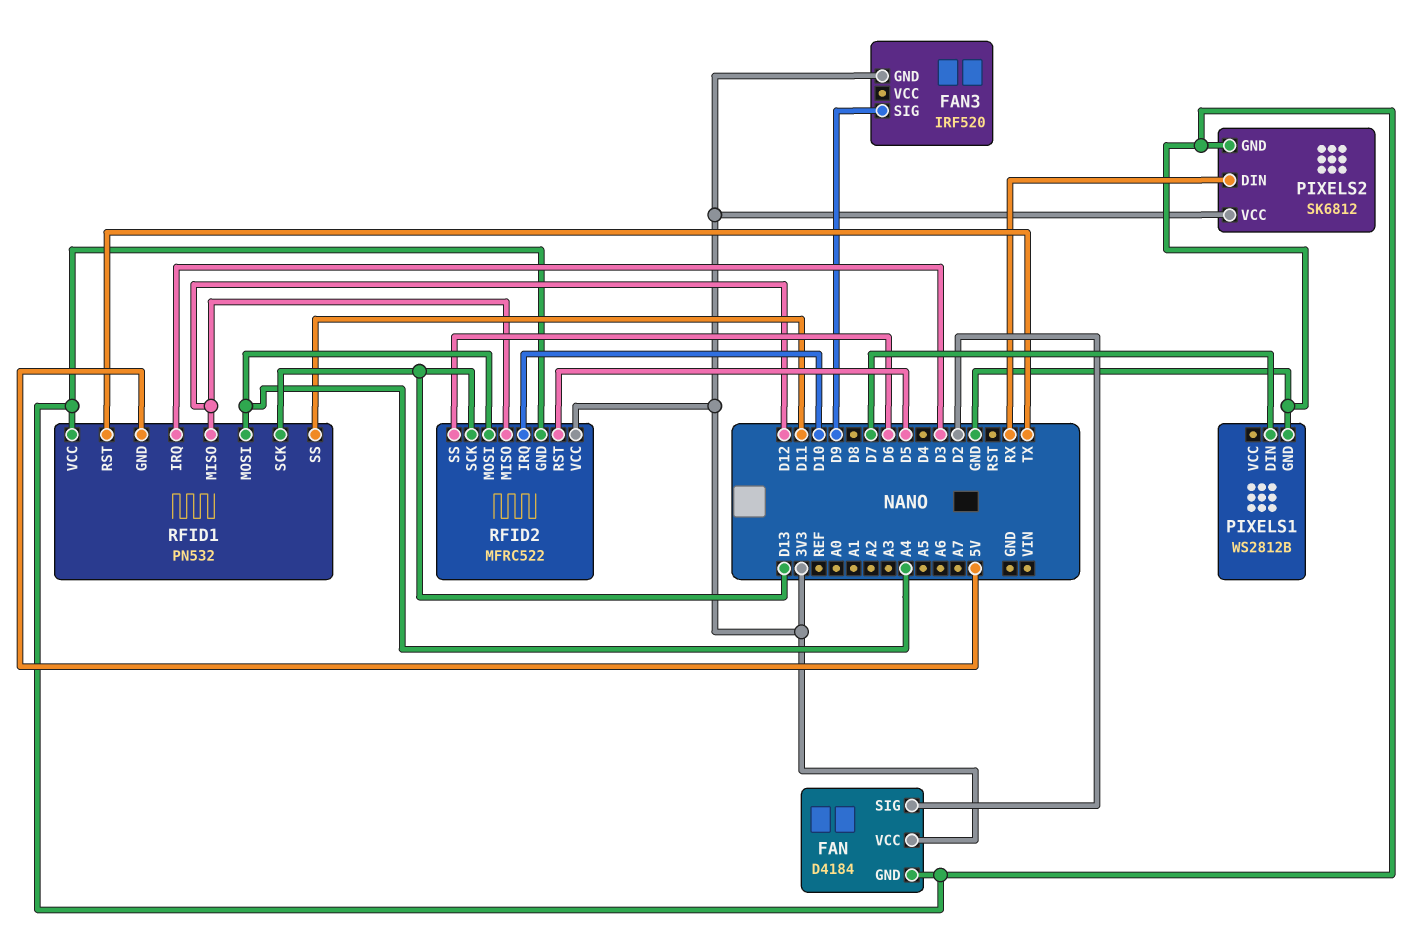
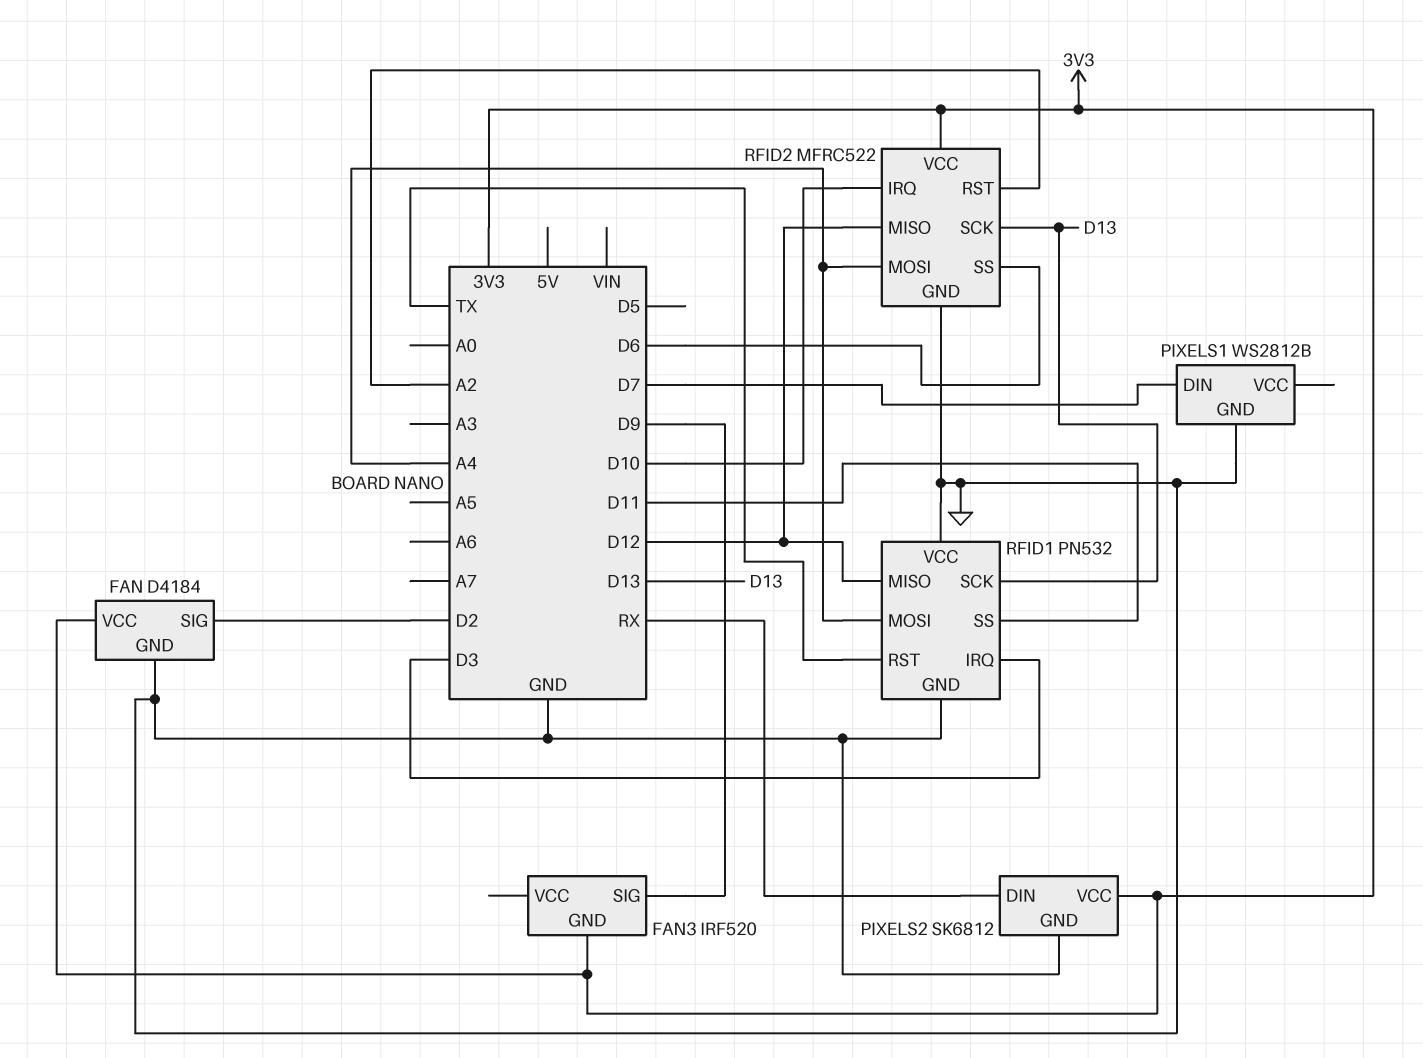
RFID1 pin GND: 5V -> GND
RFID2 pin RST: D5 -> A2

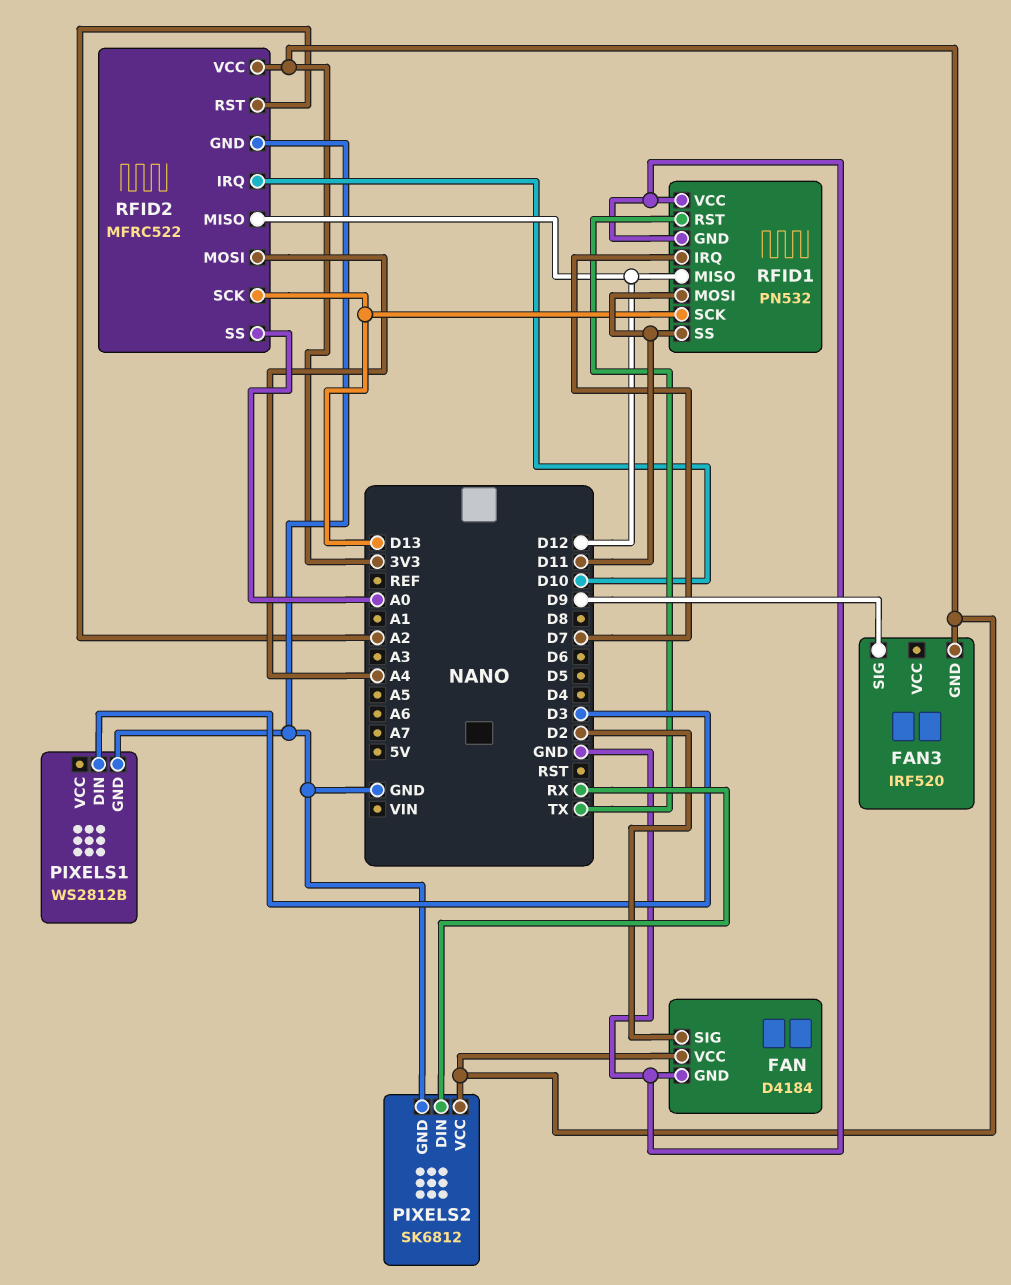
PIXELS1 pin DIN: D7 -> D3
RFID1 pin IRQ: D3 -> D7
RFID1 pin MOSI: A4 -> D11
RFID2 pin SS: D6 -> A0

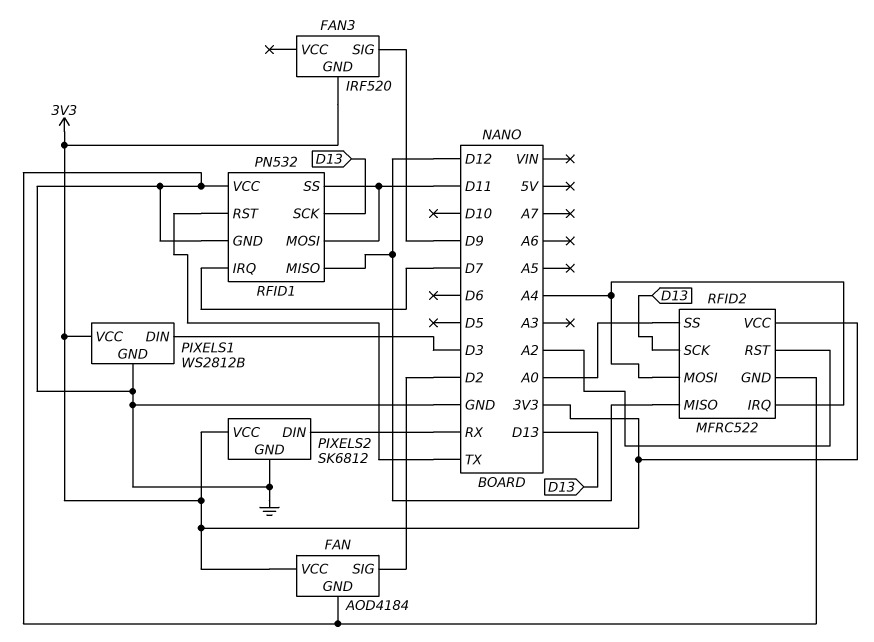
FAN: D4184 -> AOD4184
PIXELS1 pin VCC: none -> 3V3
RFID2 pin IRQ: D10 -> A4

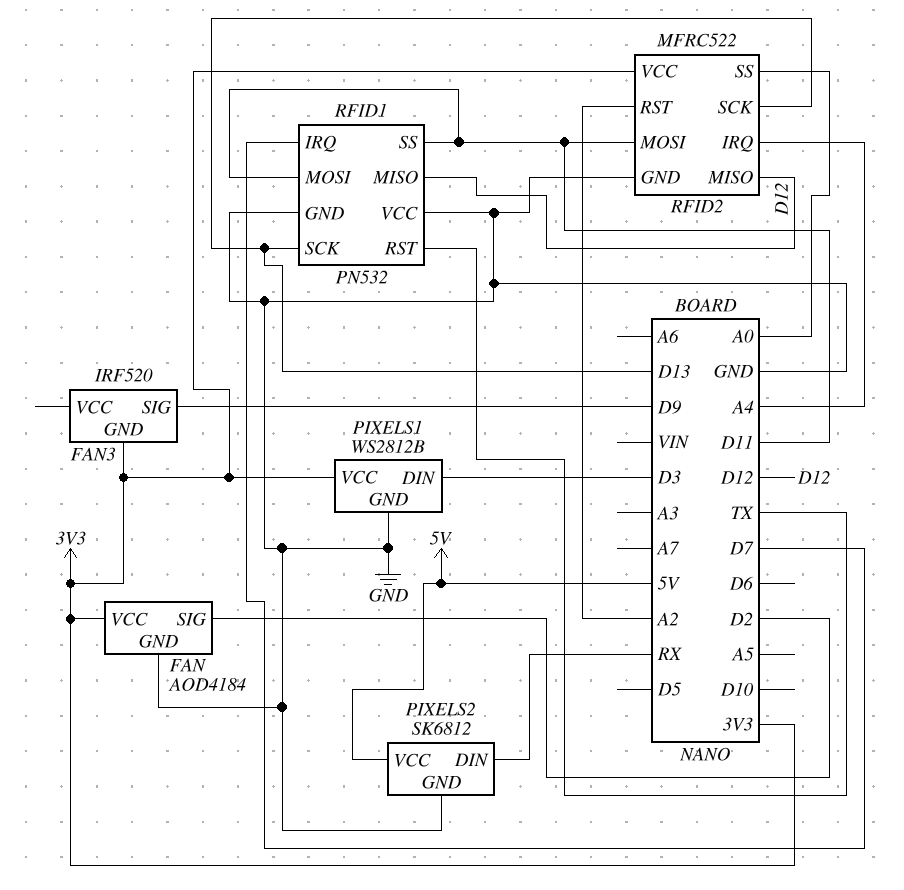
PIXELS2 pin VCC: 3V3 -> 5V
RFID2 pin MOSI: A4 -> D11

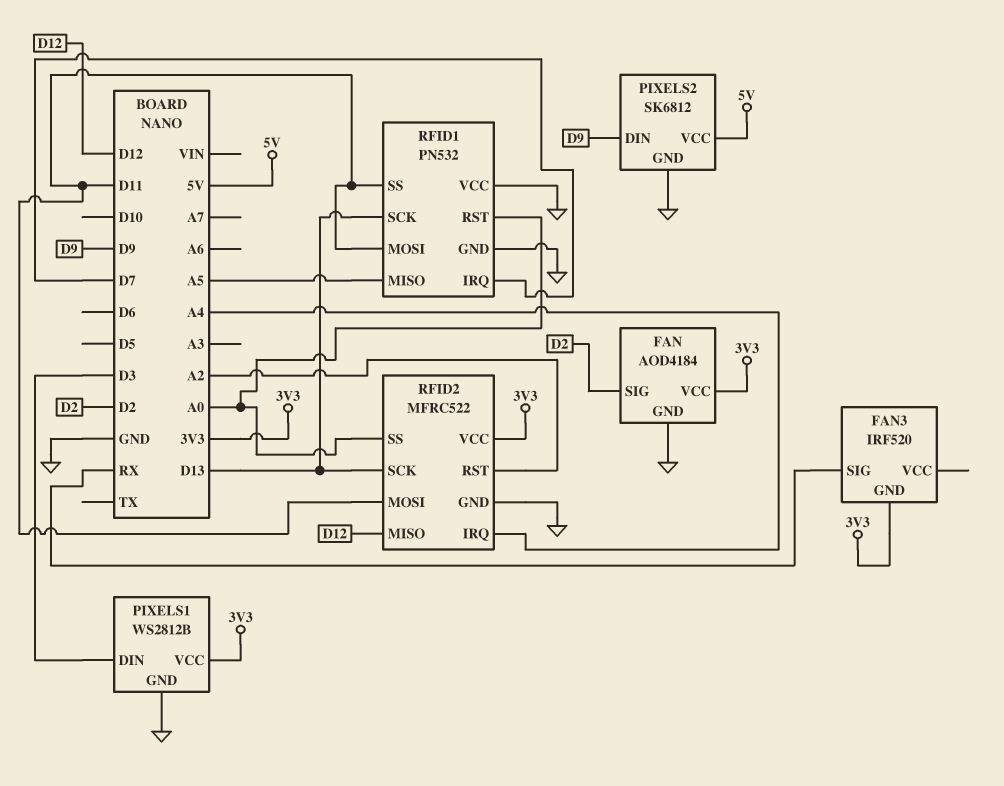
FAN3 pin SIG: D9 -> RX
PIXELS2 pin DIN: RX -> D9
RFID1 pin MISO: D12 -> A5
RFID1 pin RST: TX -> A0

